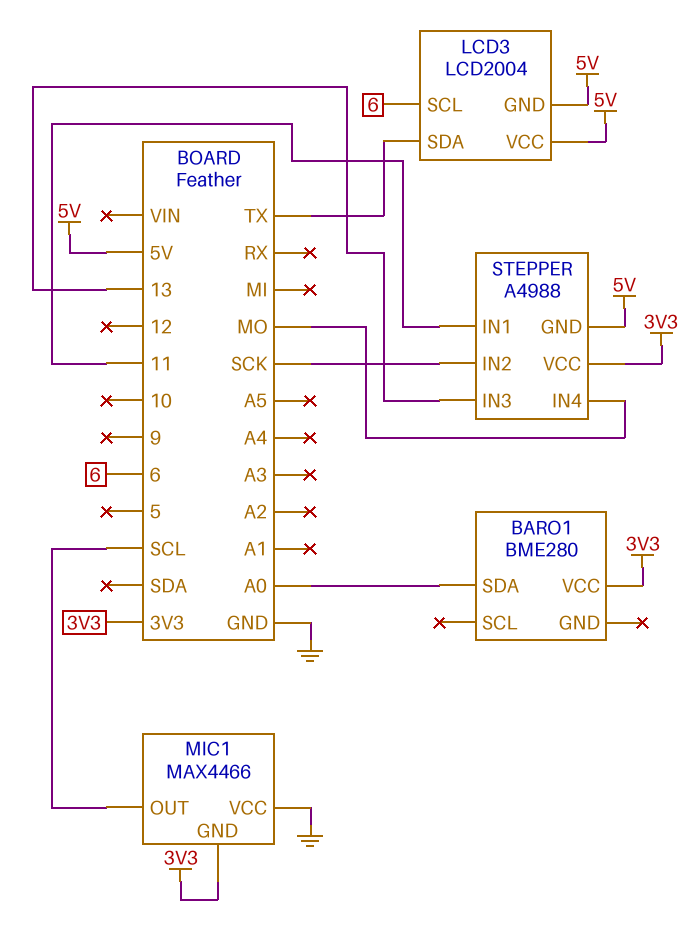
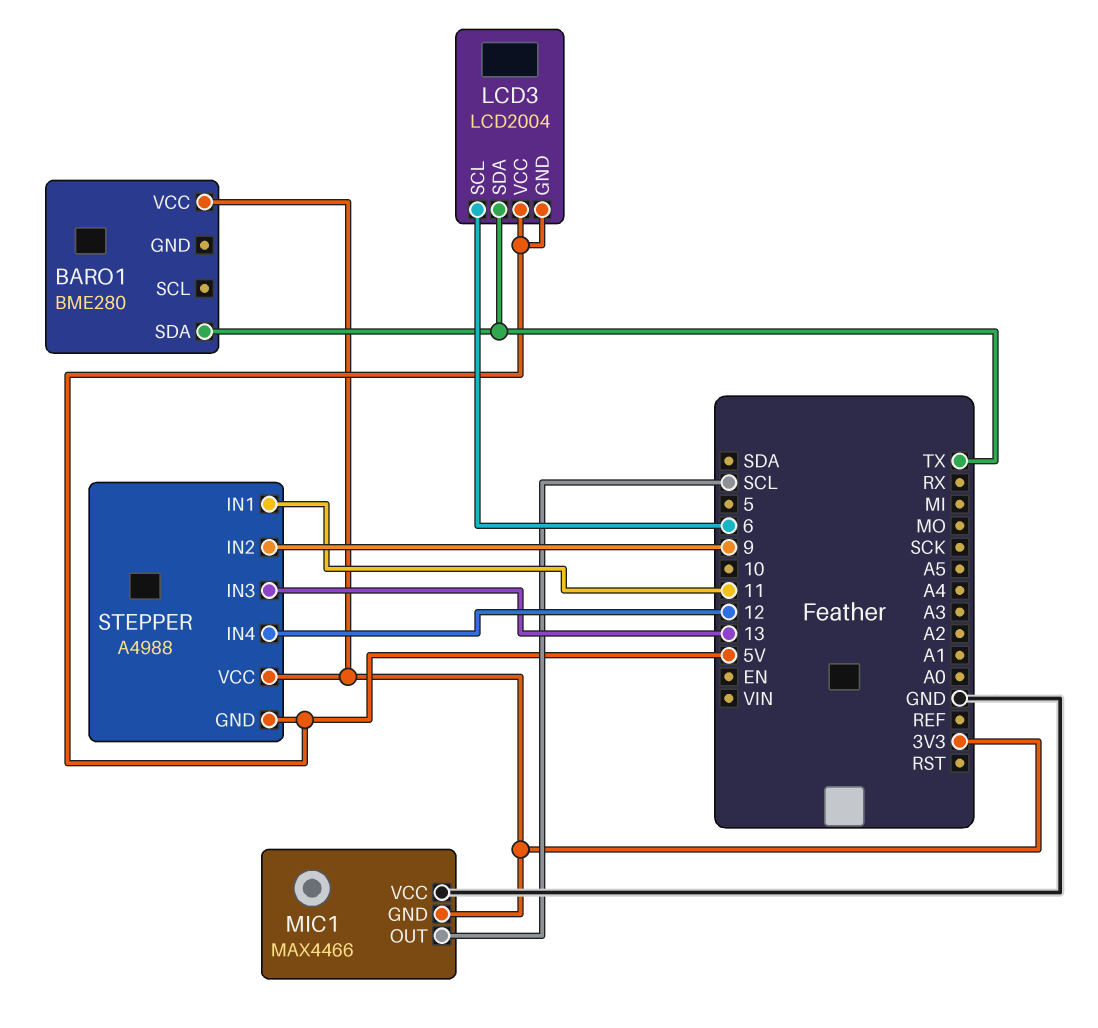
BARO1 pin SDA: A0 -> TX
STEPPER pin IN2: SCK -> 9
STEPPER pin IN4: MO -> 12

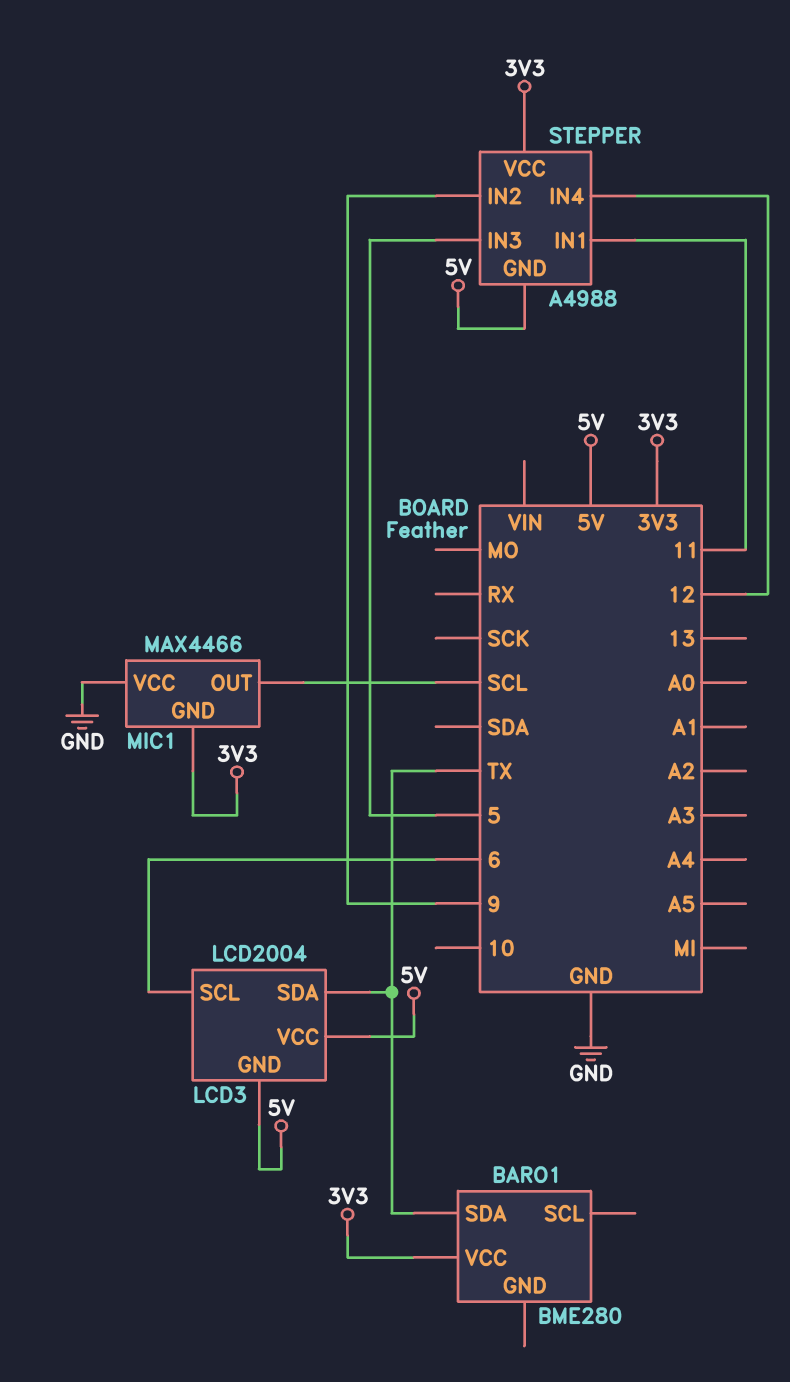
STEPPER pin IN3: 13 -> 5

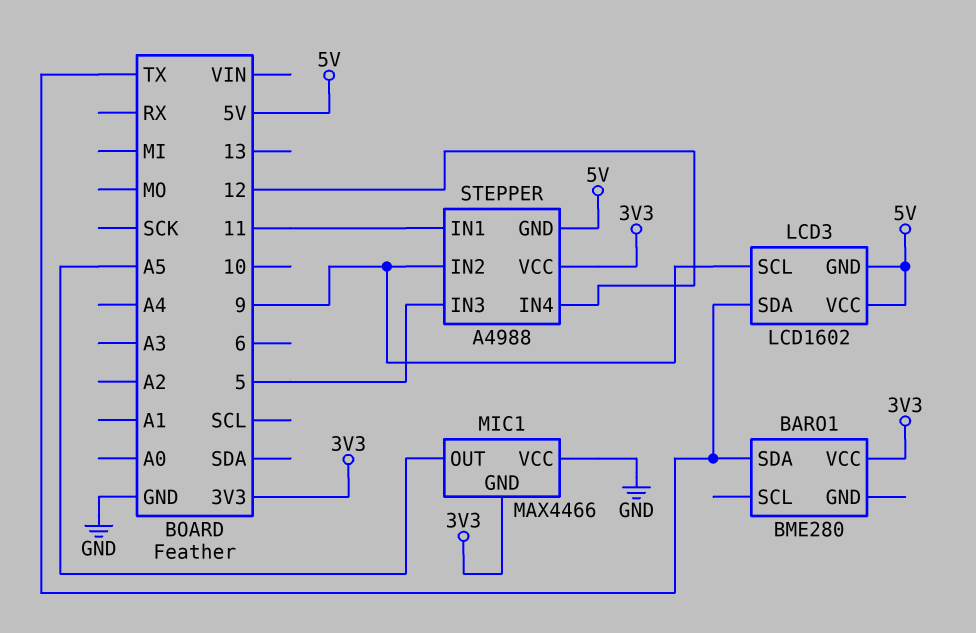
LCD3: LCD2004 -> LCD1602
LCD3 pin SCL: 6 -> 9
MIC1 pin OUT: SCL -> A5

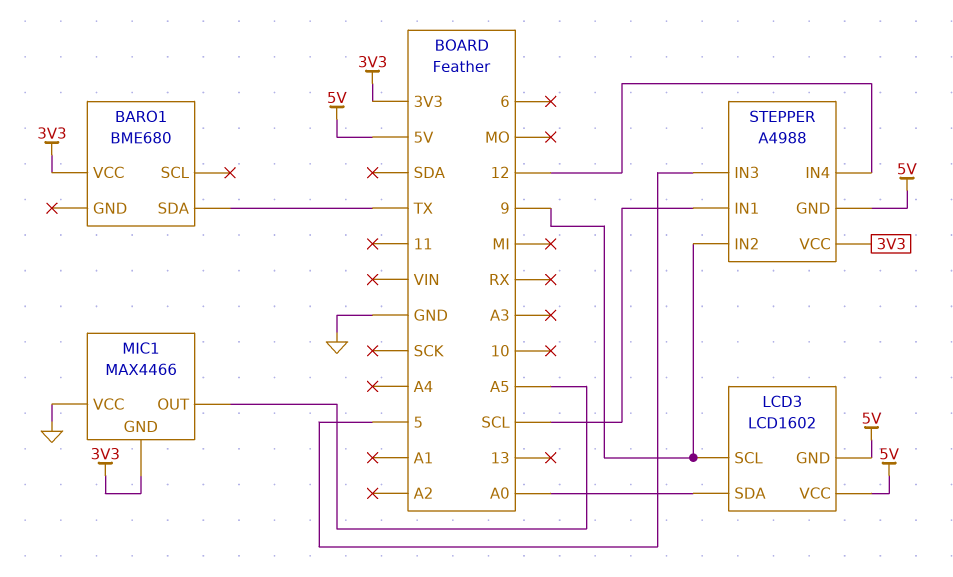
BARO1: BME280 -> BME680
LCD3 pin SDA: TX -> A0
STEPPER pin IN1: 11 -> SCL

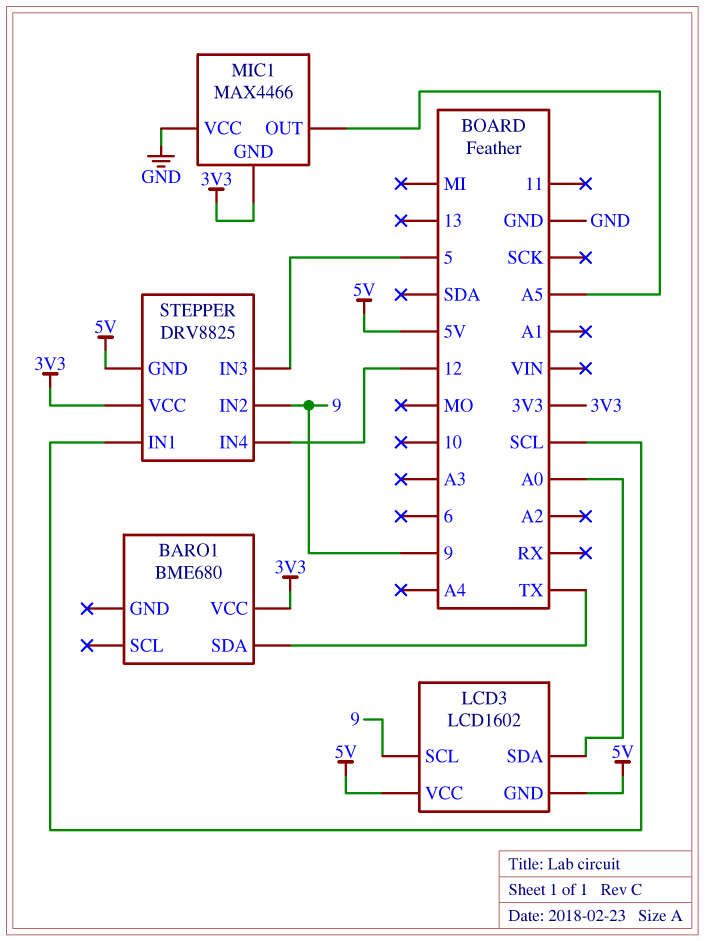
STEPPER: A4988 -> DRV8825

